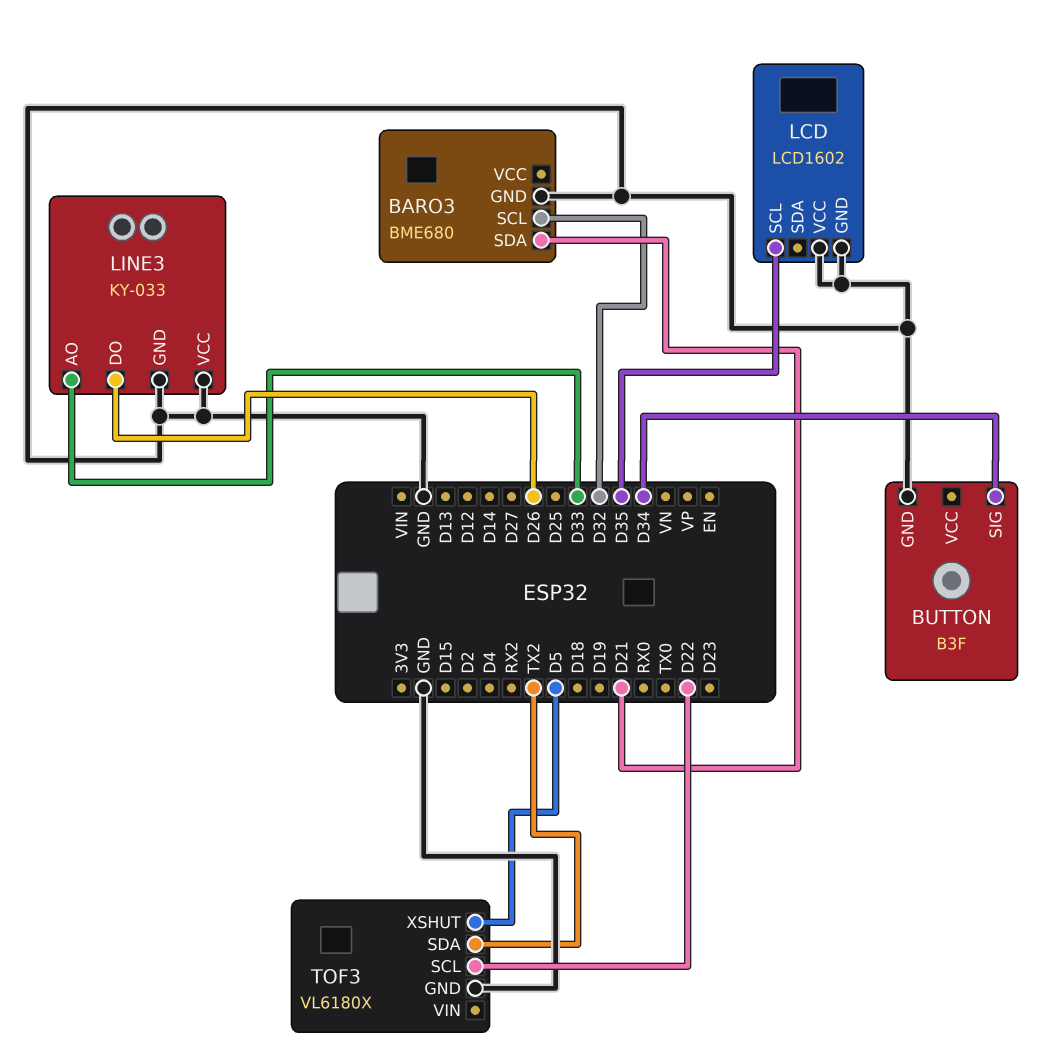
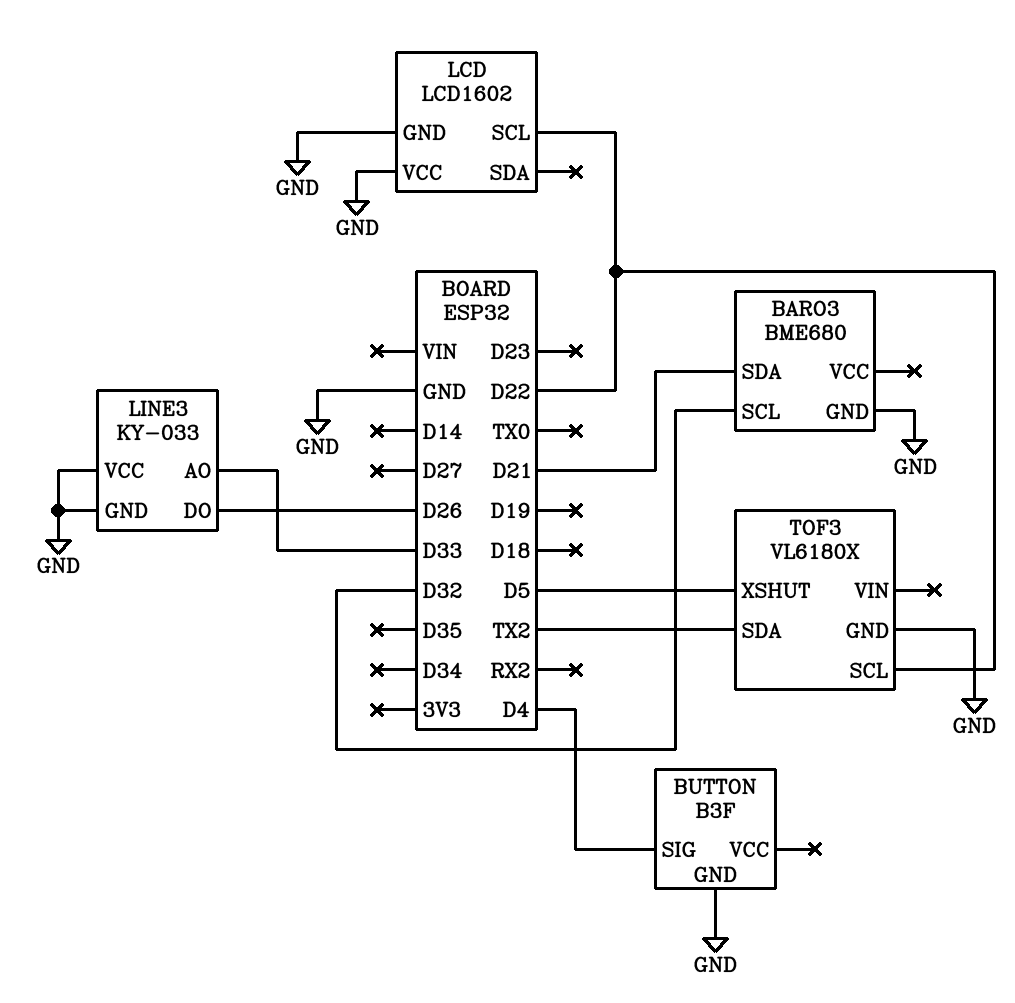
BUTTON pin SIG: D34 -> D4
LCD pin SCL: D35 -> D22

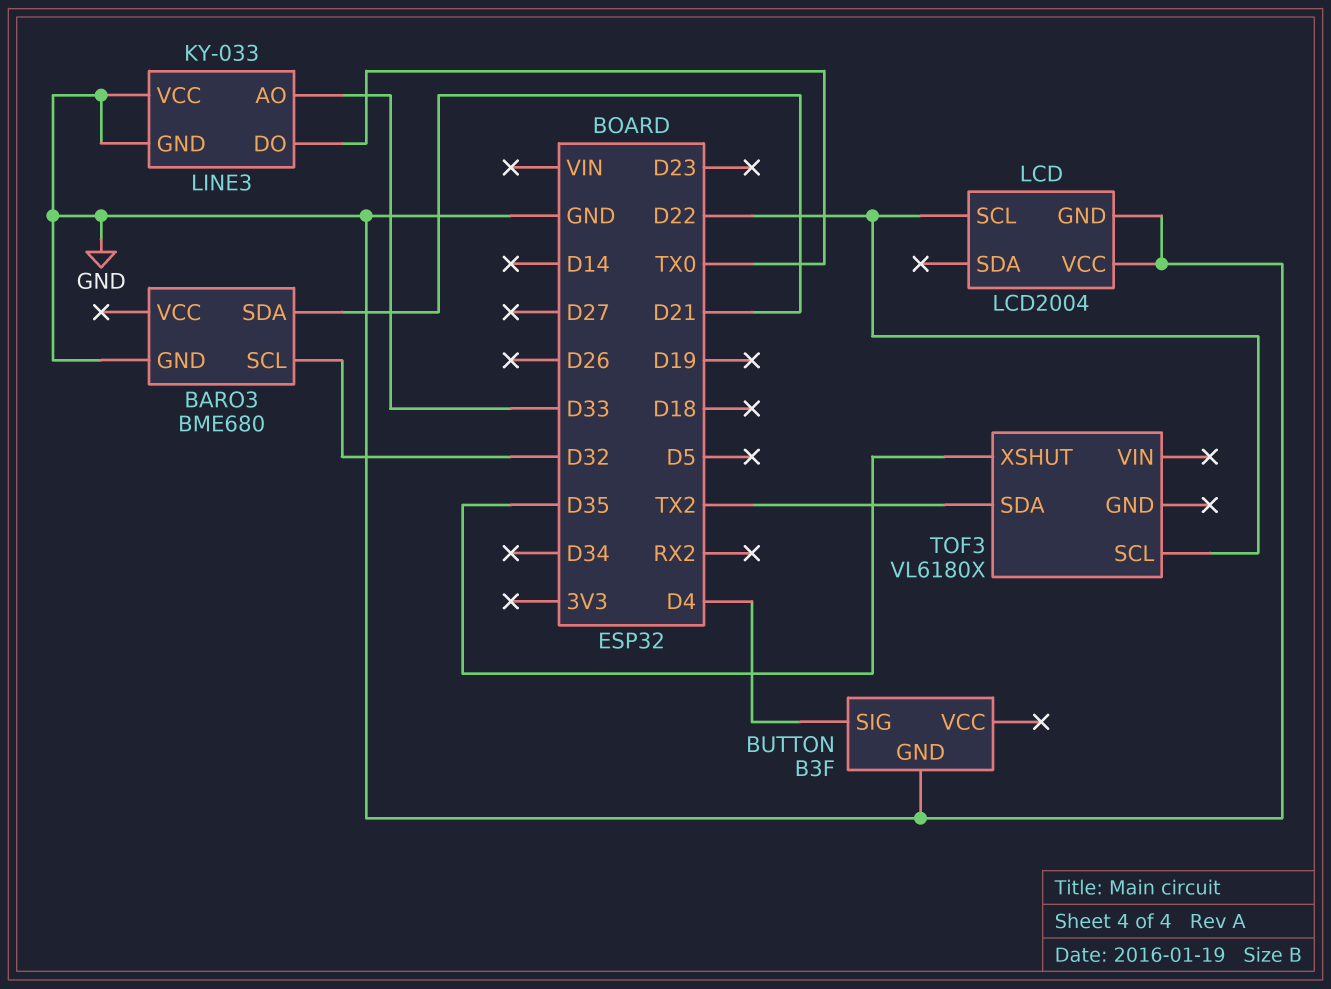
LCD: LCD1602 -> LCD2004
LINE3 pin DO: D26 -> TX0
TOF3 pin GND: GND -> none
TOF3 pin XSHUT: D5 -> D35

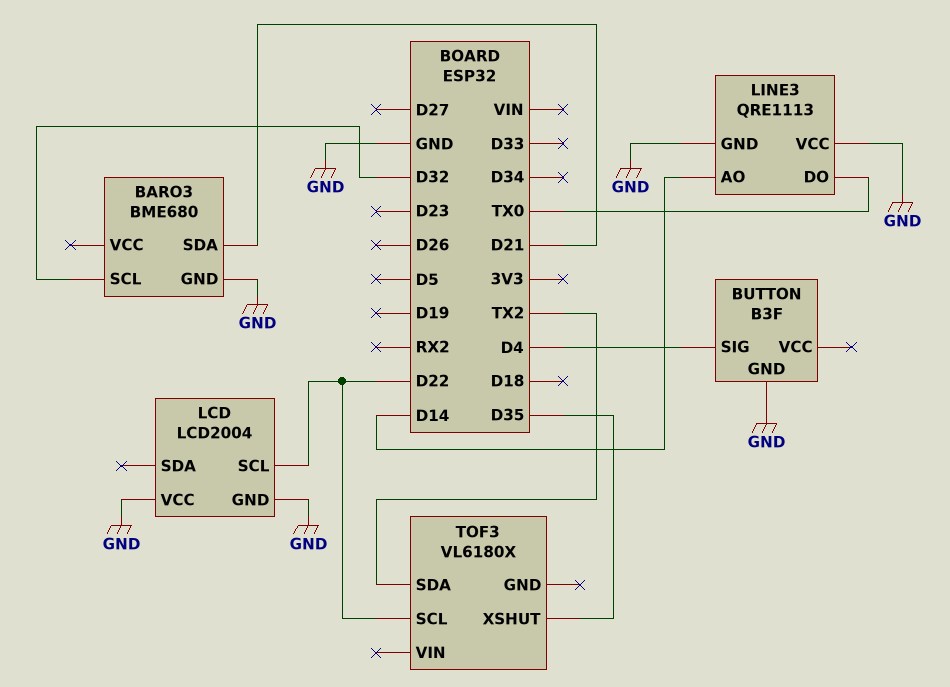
LINE3: KY-033 -> QRE1113
LINE3 pin AO: D33 -> D14

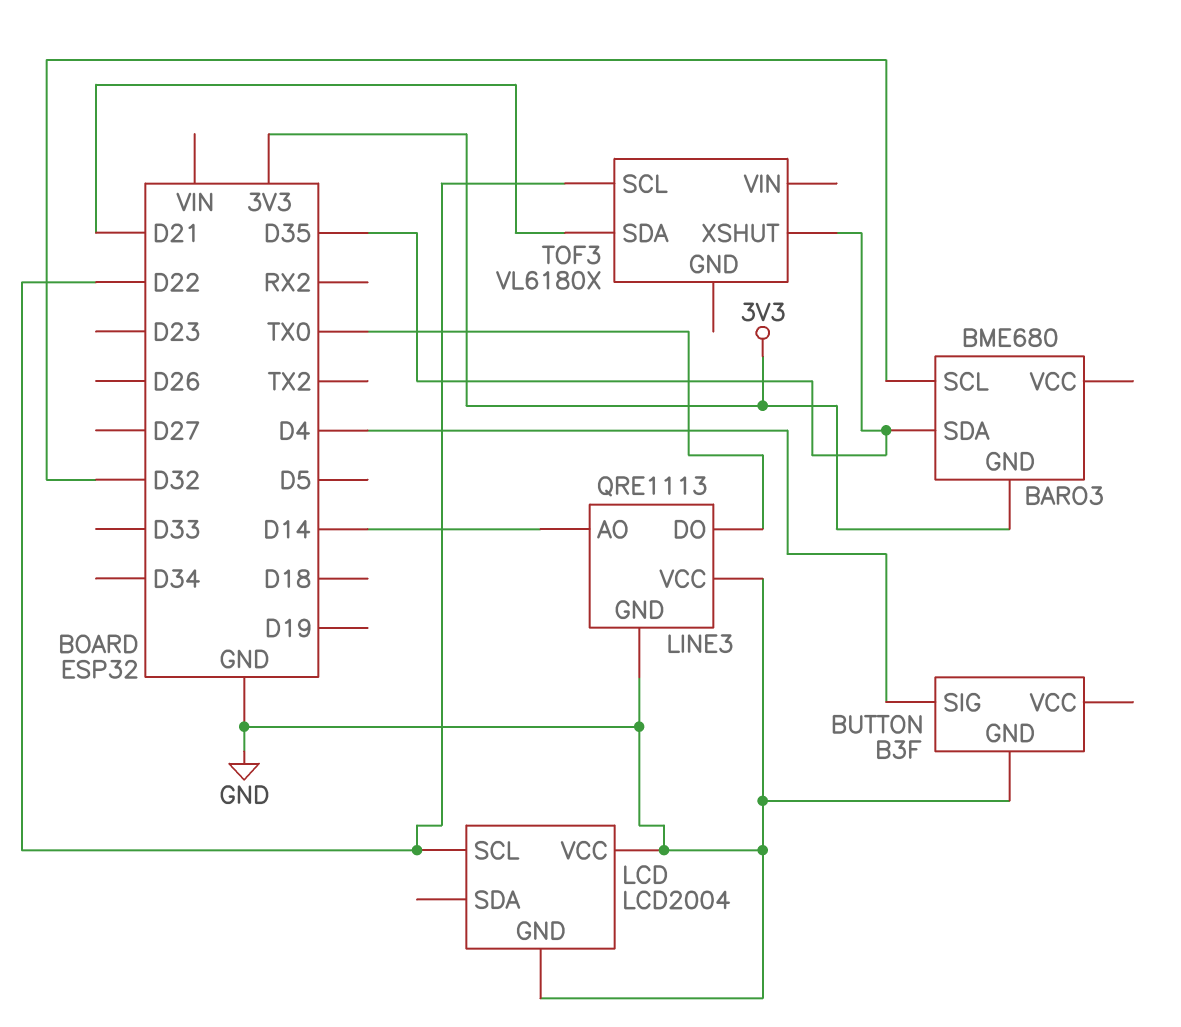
BARO3 pin GND: GND -> 3V3
BARO3 pin SDA: D21 -> D35
TOF3 pin SDA: TX2 -> D21

